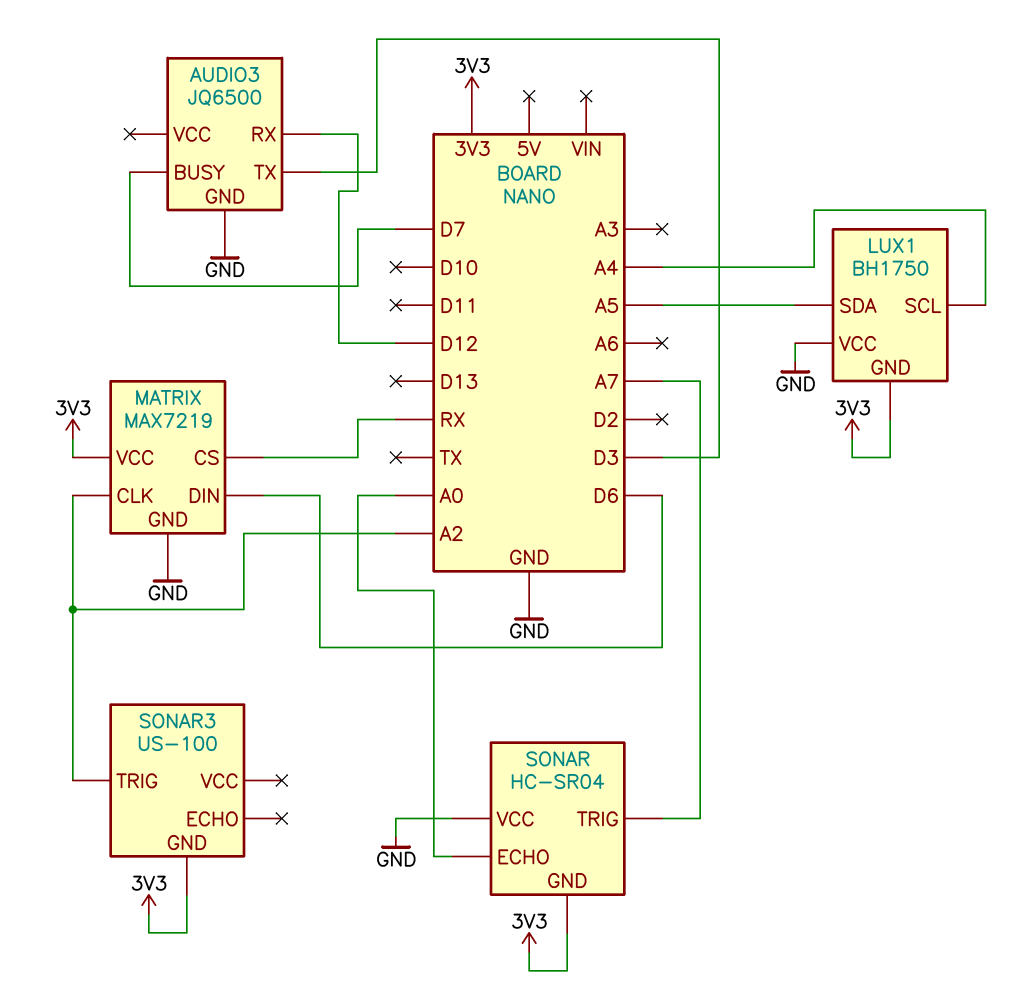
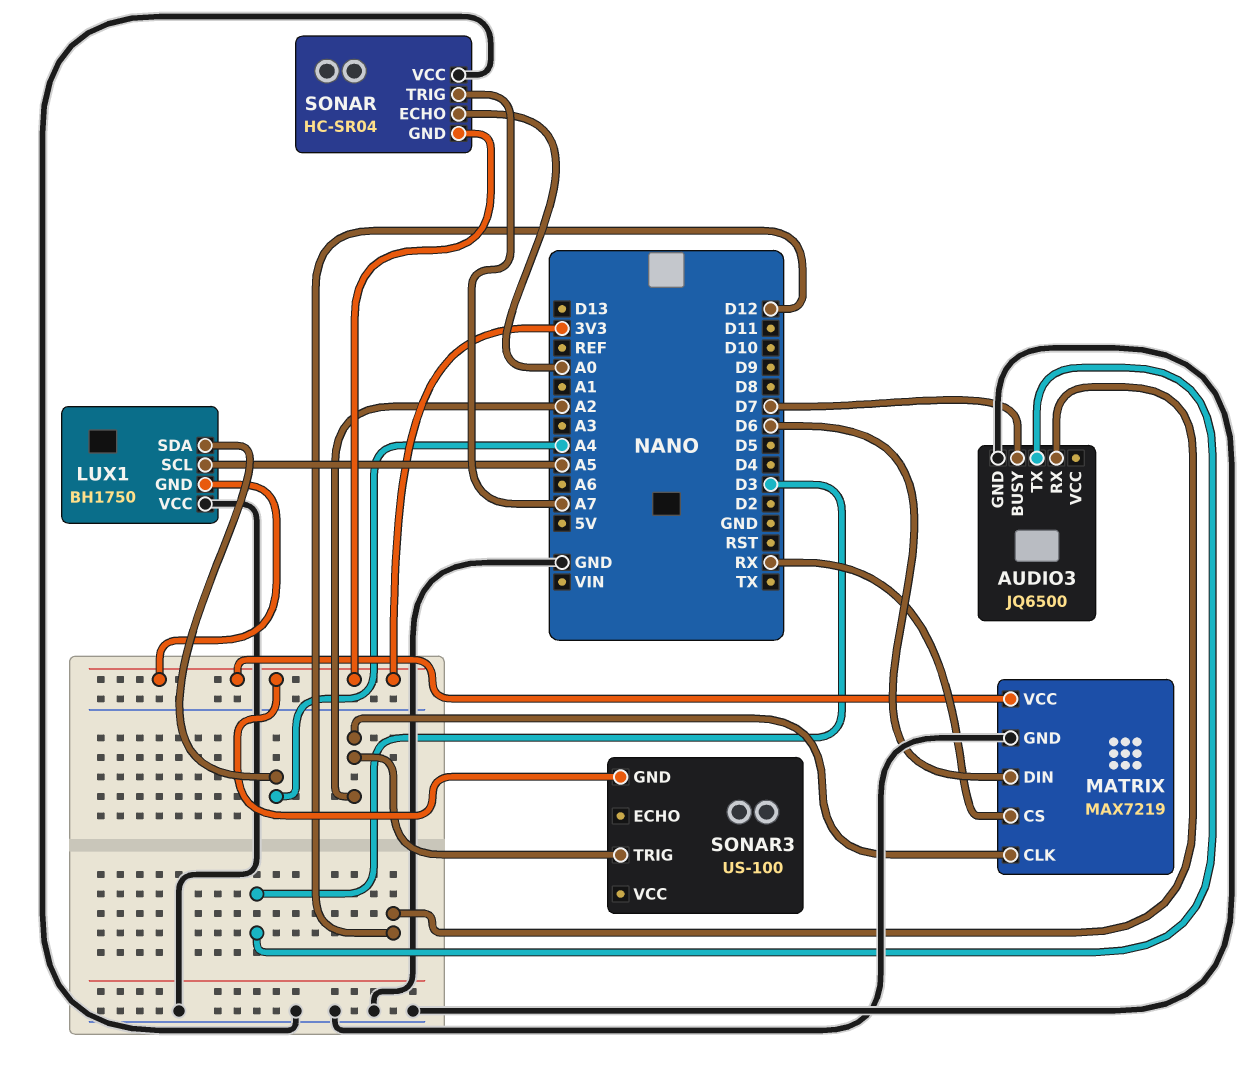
LUX1 pin SCL: A4 -> A5
LUX1 pin SDA: A5 -> A4

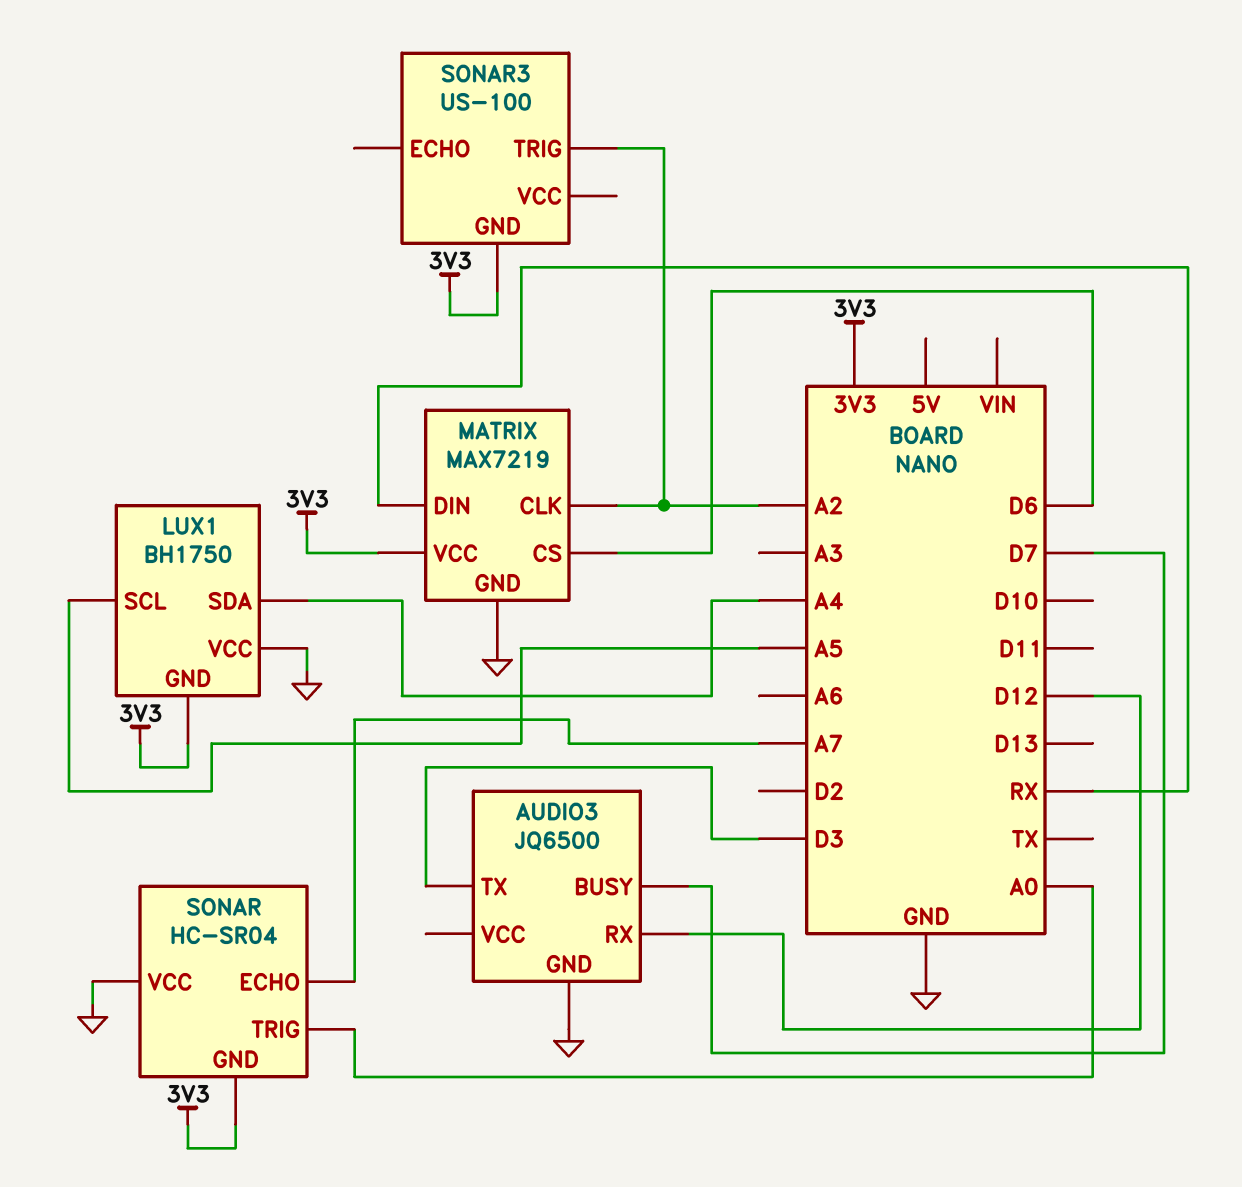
MATRIX pin CS: RX -> D6
MATRIX pin DIN: D6 -> RX
SONAR pin ECHO: A0 -> A7
SONAR pin TRIG: A7 -> A0

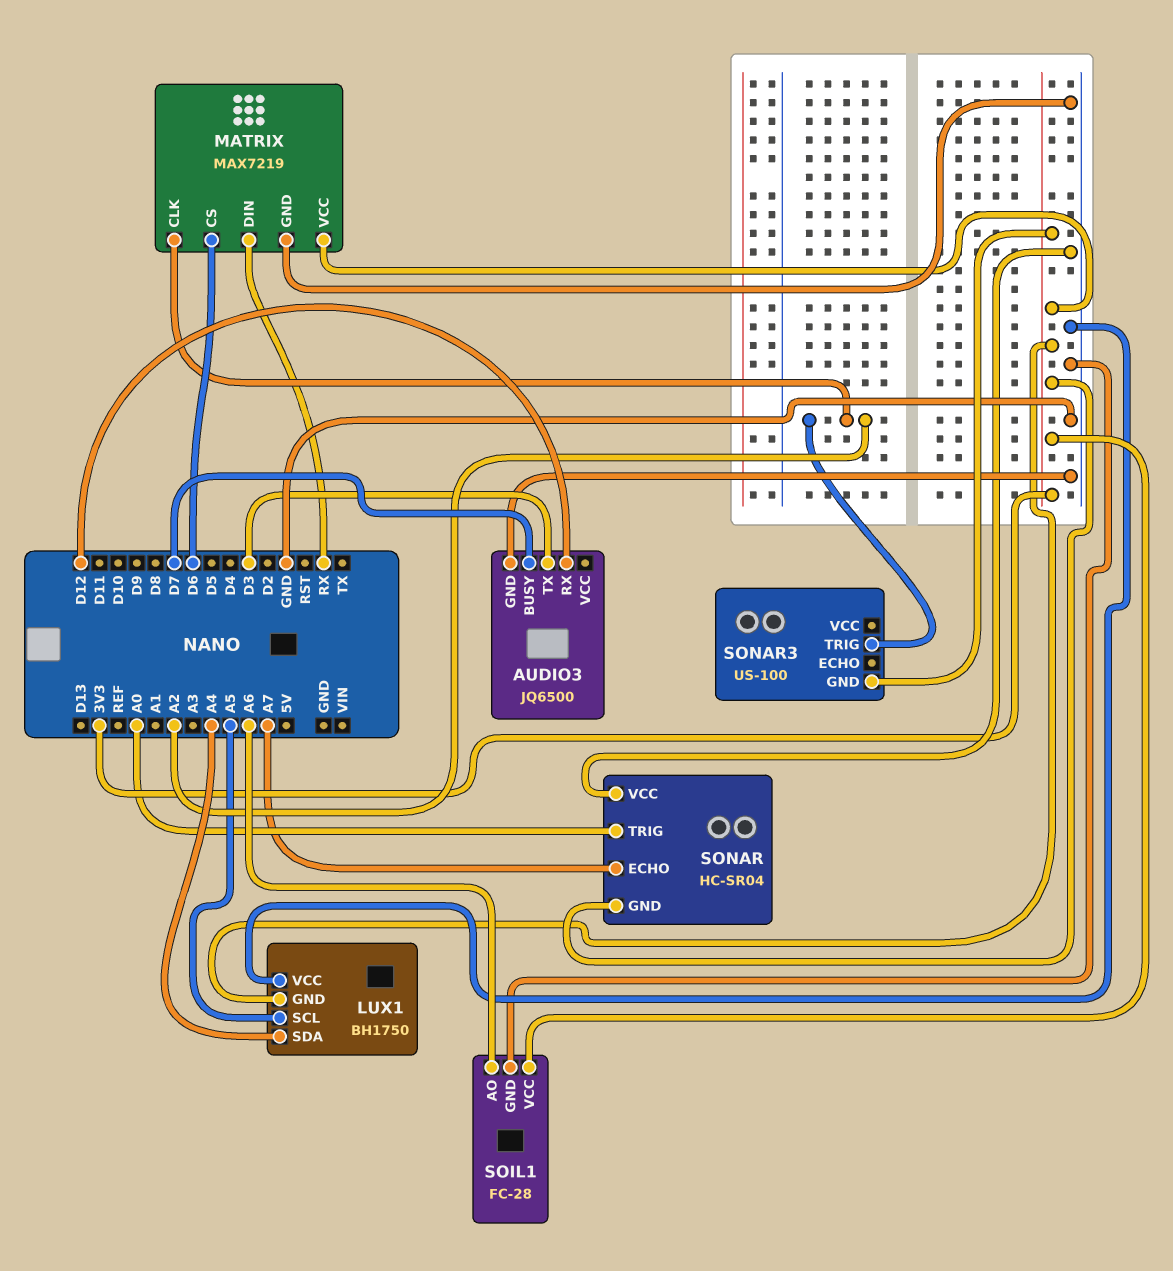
SOIL1: none -> FC-28
SOIL1 pin AO: none -> A6
SOIL1 pin GND: none -> GND
SOIL1 pin VCC: none -> 3V3

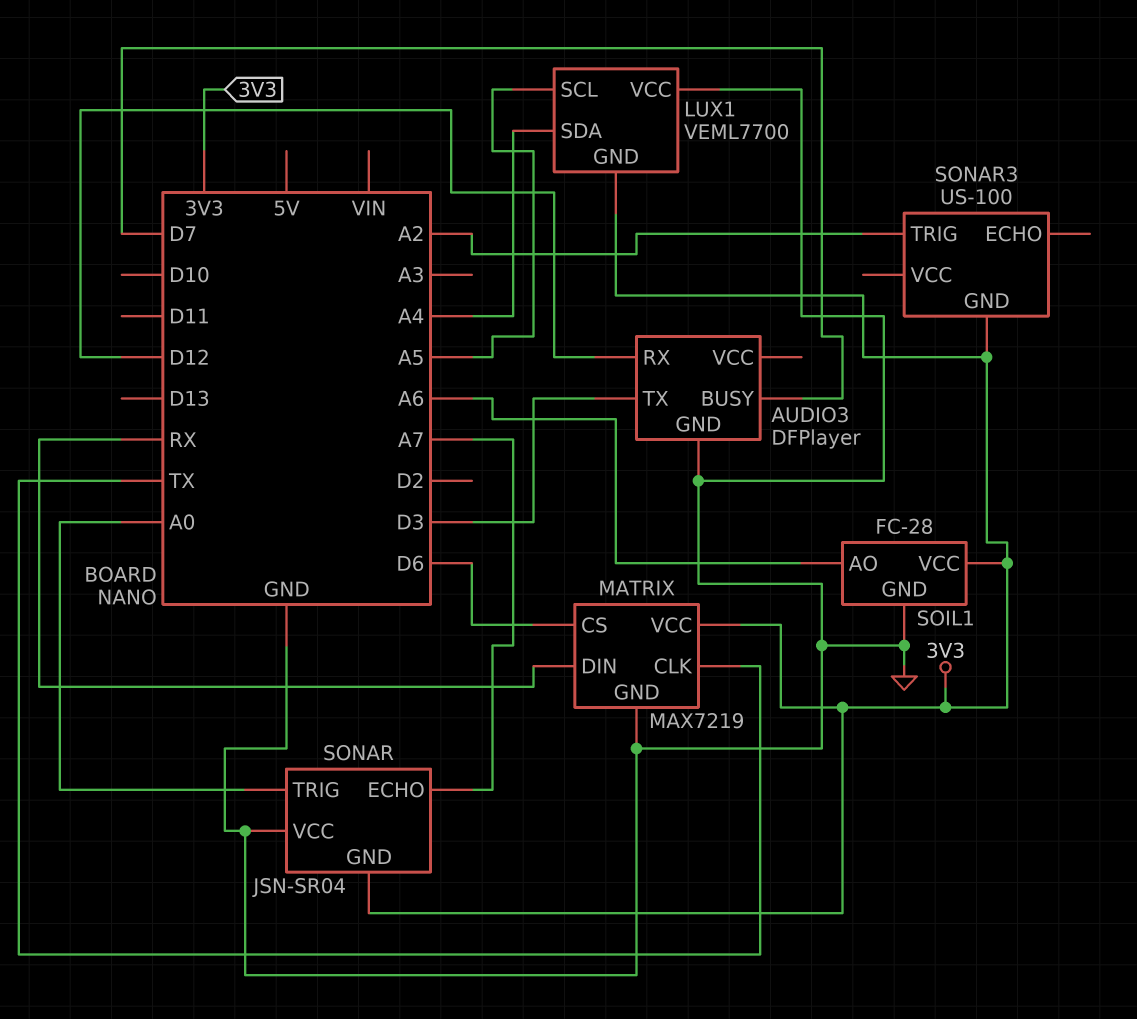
AUDIO3: JQ6500 -> DFPlayer
LUX1: BH1750 -> VEML7700
MATRIX pin CLK: A2 -> TX
SONAR: HC-SR04 -> JSN-SR04

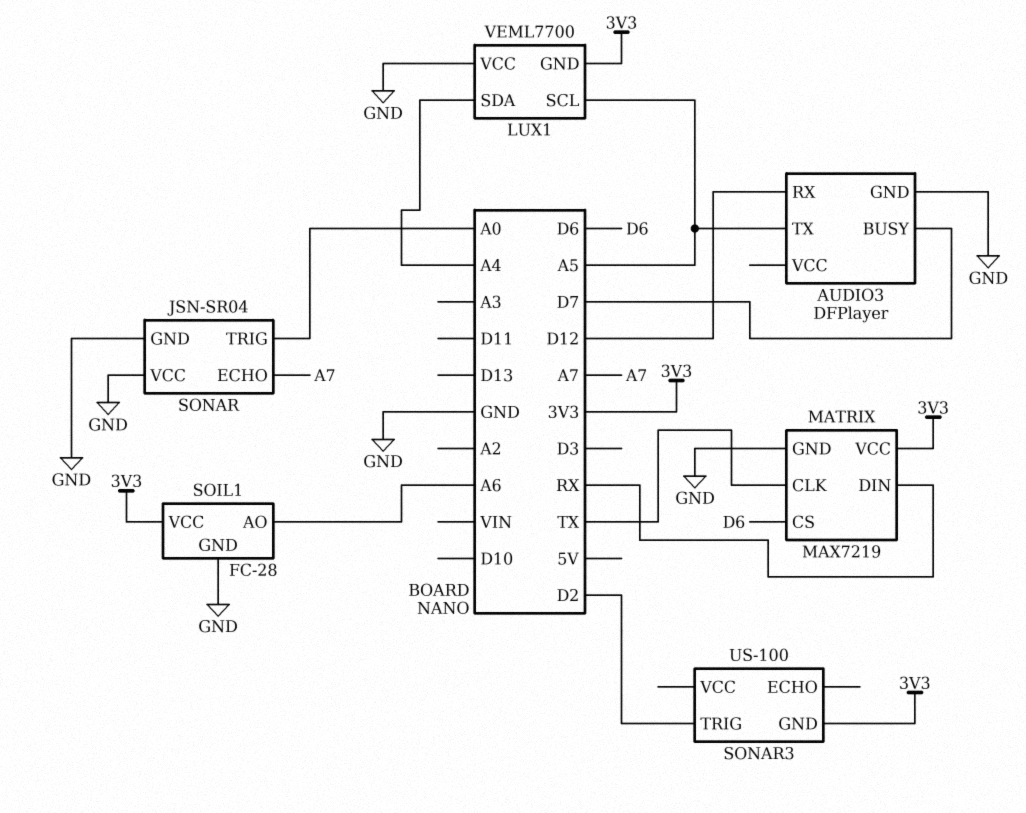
AUDIO3 pin TX: D3 -> A5
SONAR pin GND: 3V3 -> GND
SONAR3 pin TRIG: A2 -> D2

